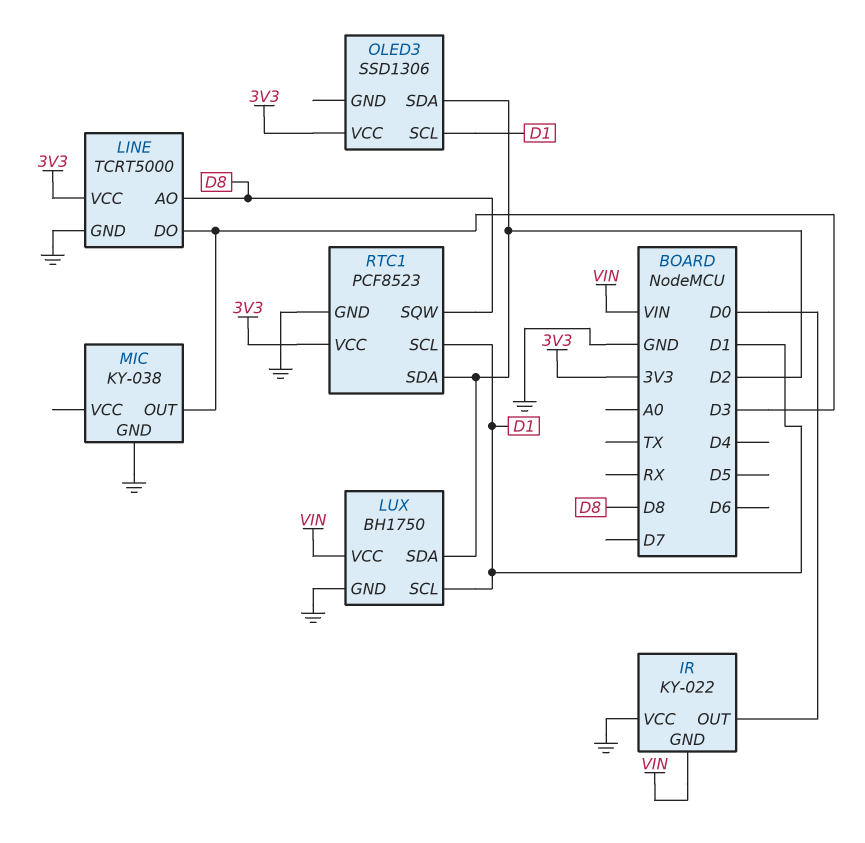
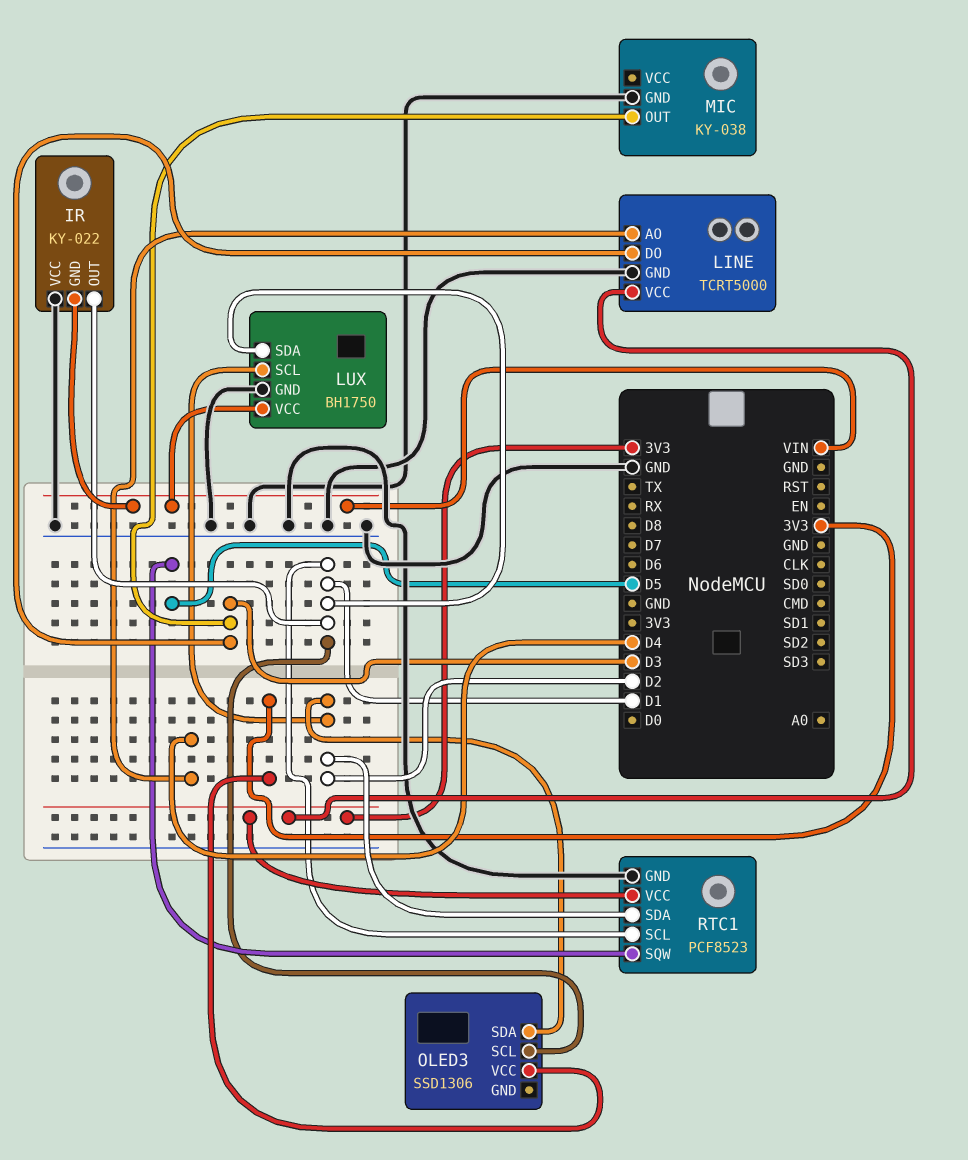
IR pin OUT: D0 -> D1
LINE pin AO: D8 -> D4
LUX pin SCL: D1 -> D2
LUX pin SDA: D2 -> D1
RTC1 pin SQW: D8 -> D5

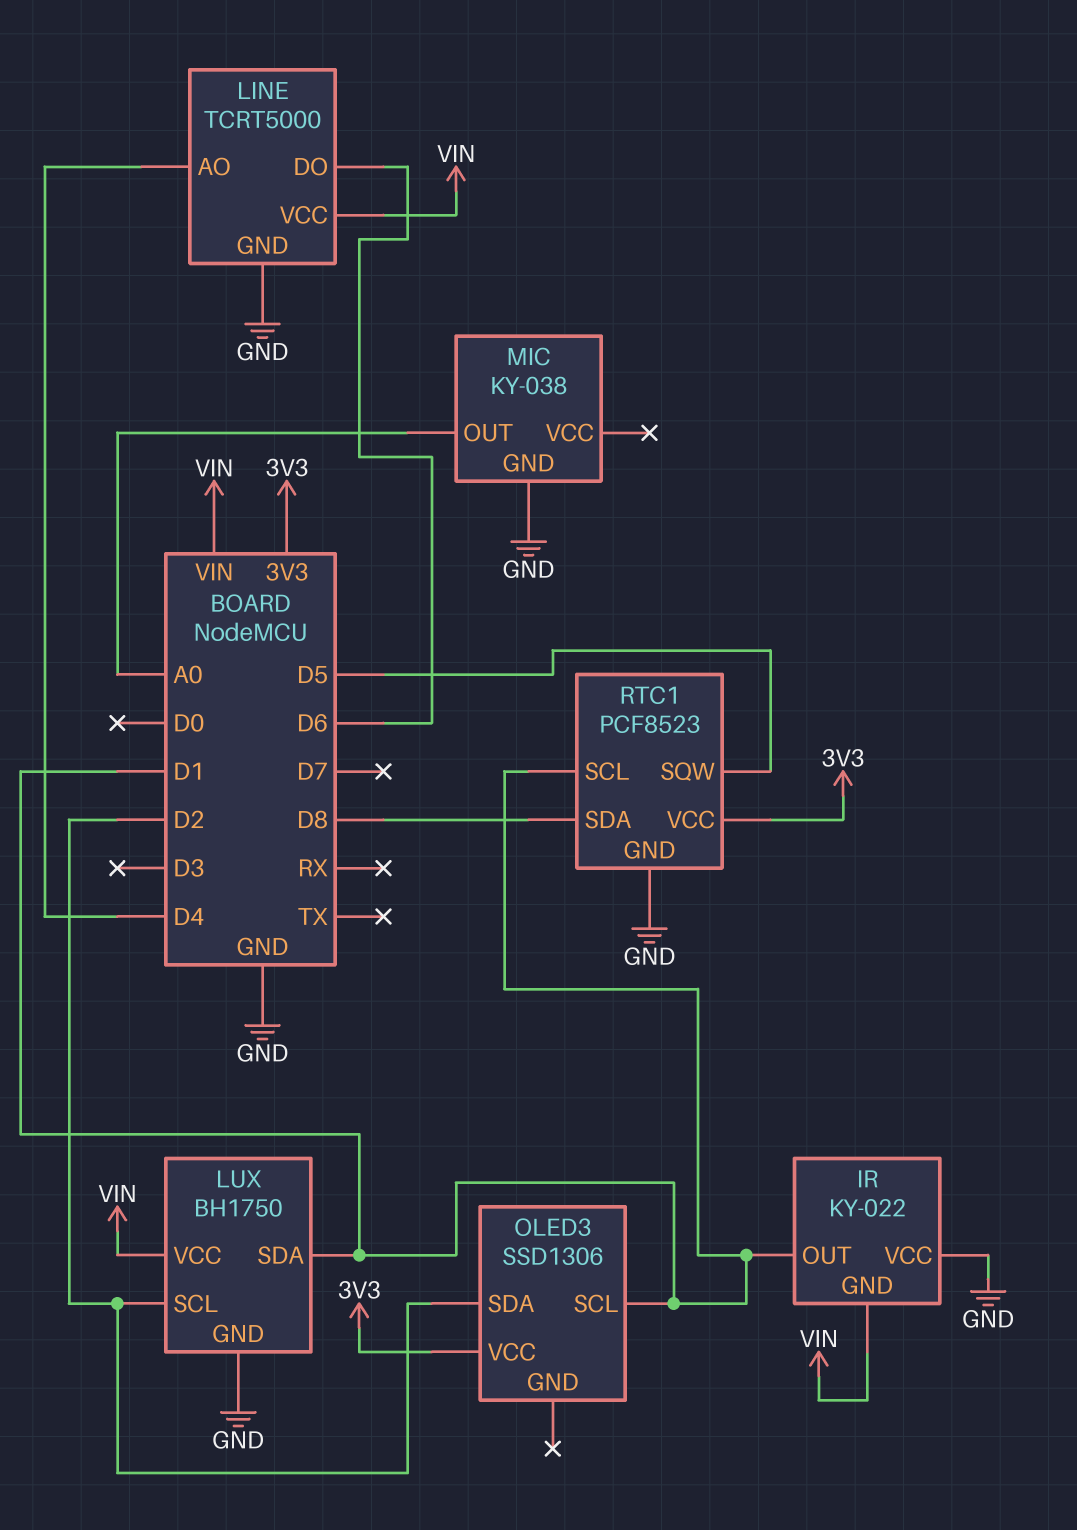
LINE pin DO: D3 -> D6
LINE pin VCC: 3V3 -> VIN
MIC pin OUT: D3 -> A0
RTC1 pin SDA: D2 -> D8

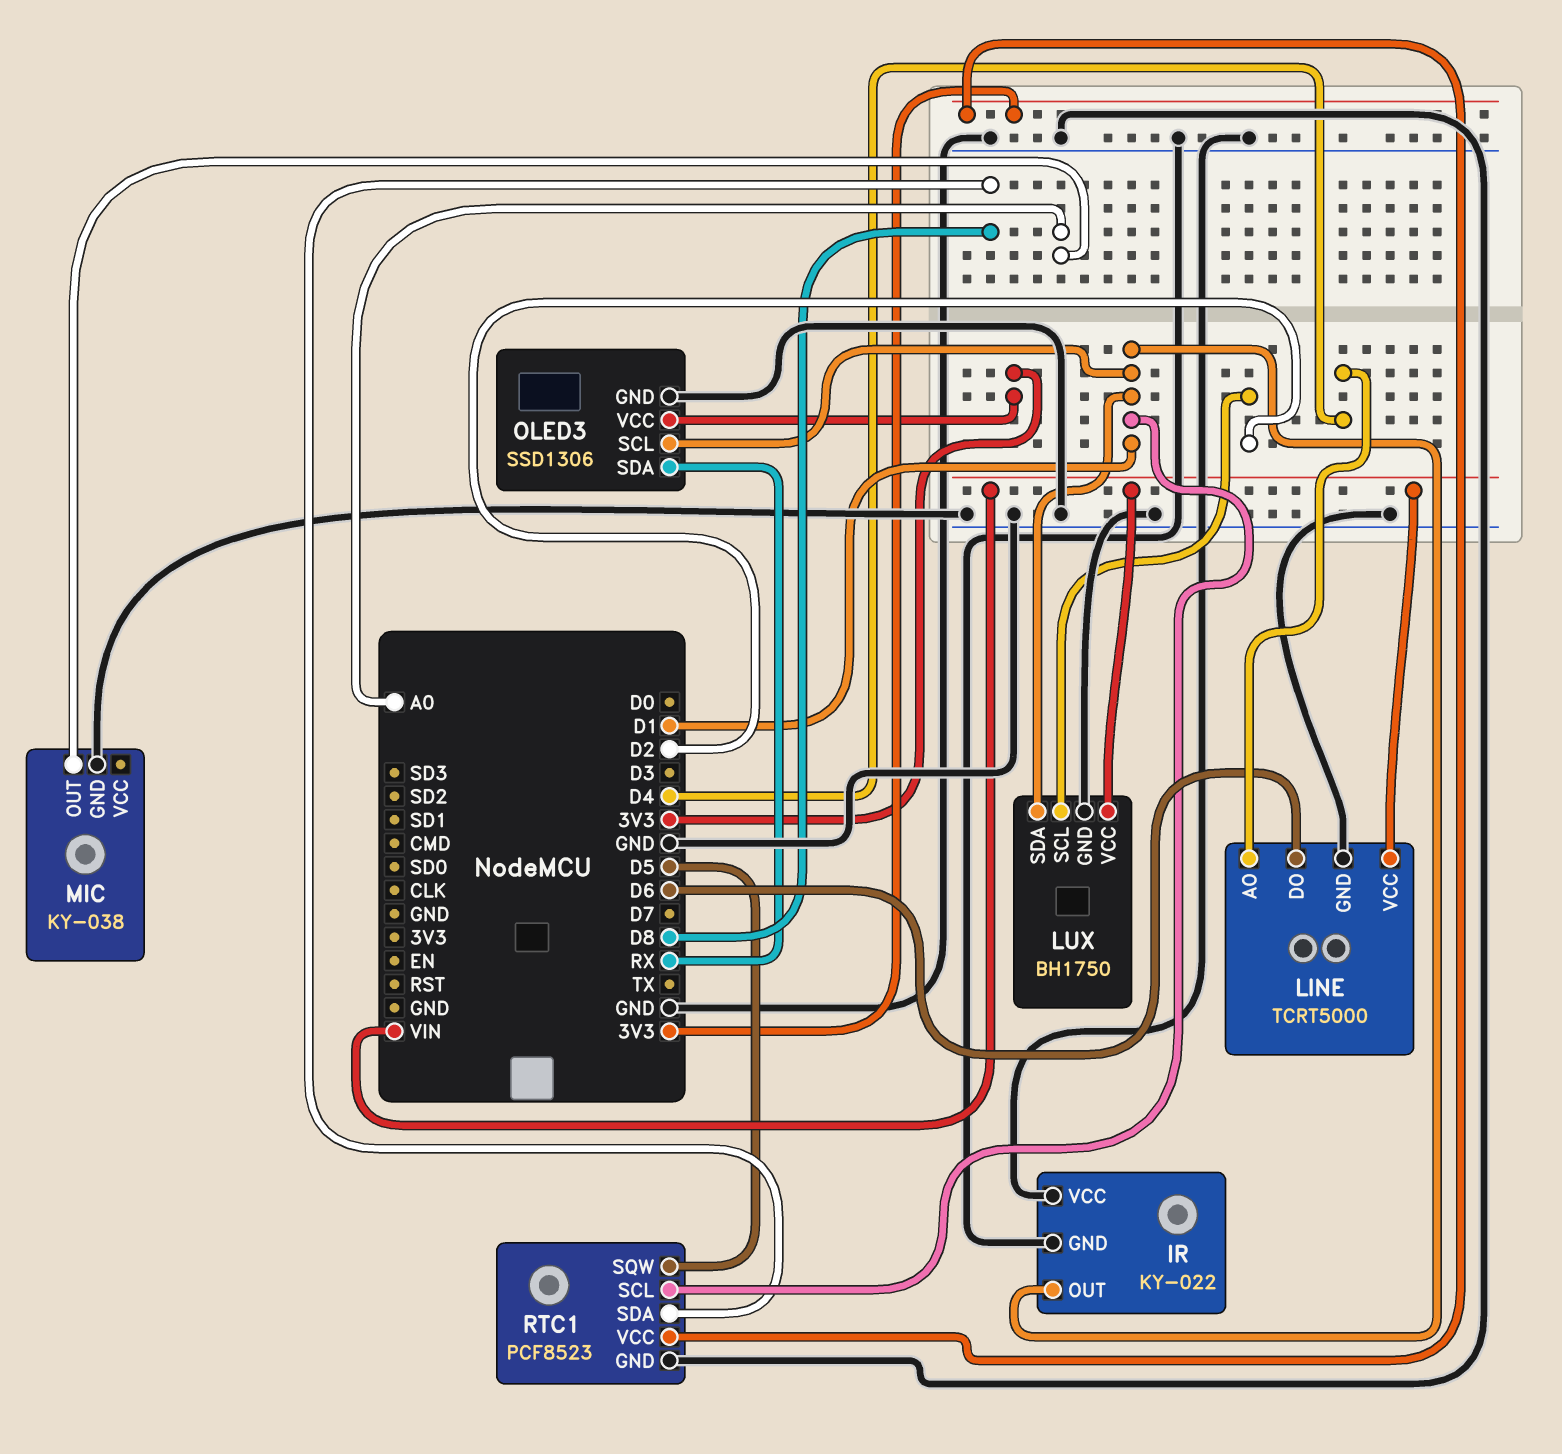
IR pin GND: VIN -> GND
OLED3 pin GND: none -> GND
OLED3 pin SDA: D2 -> RX

